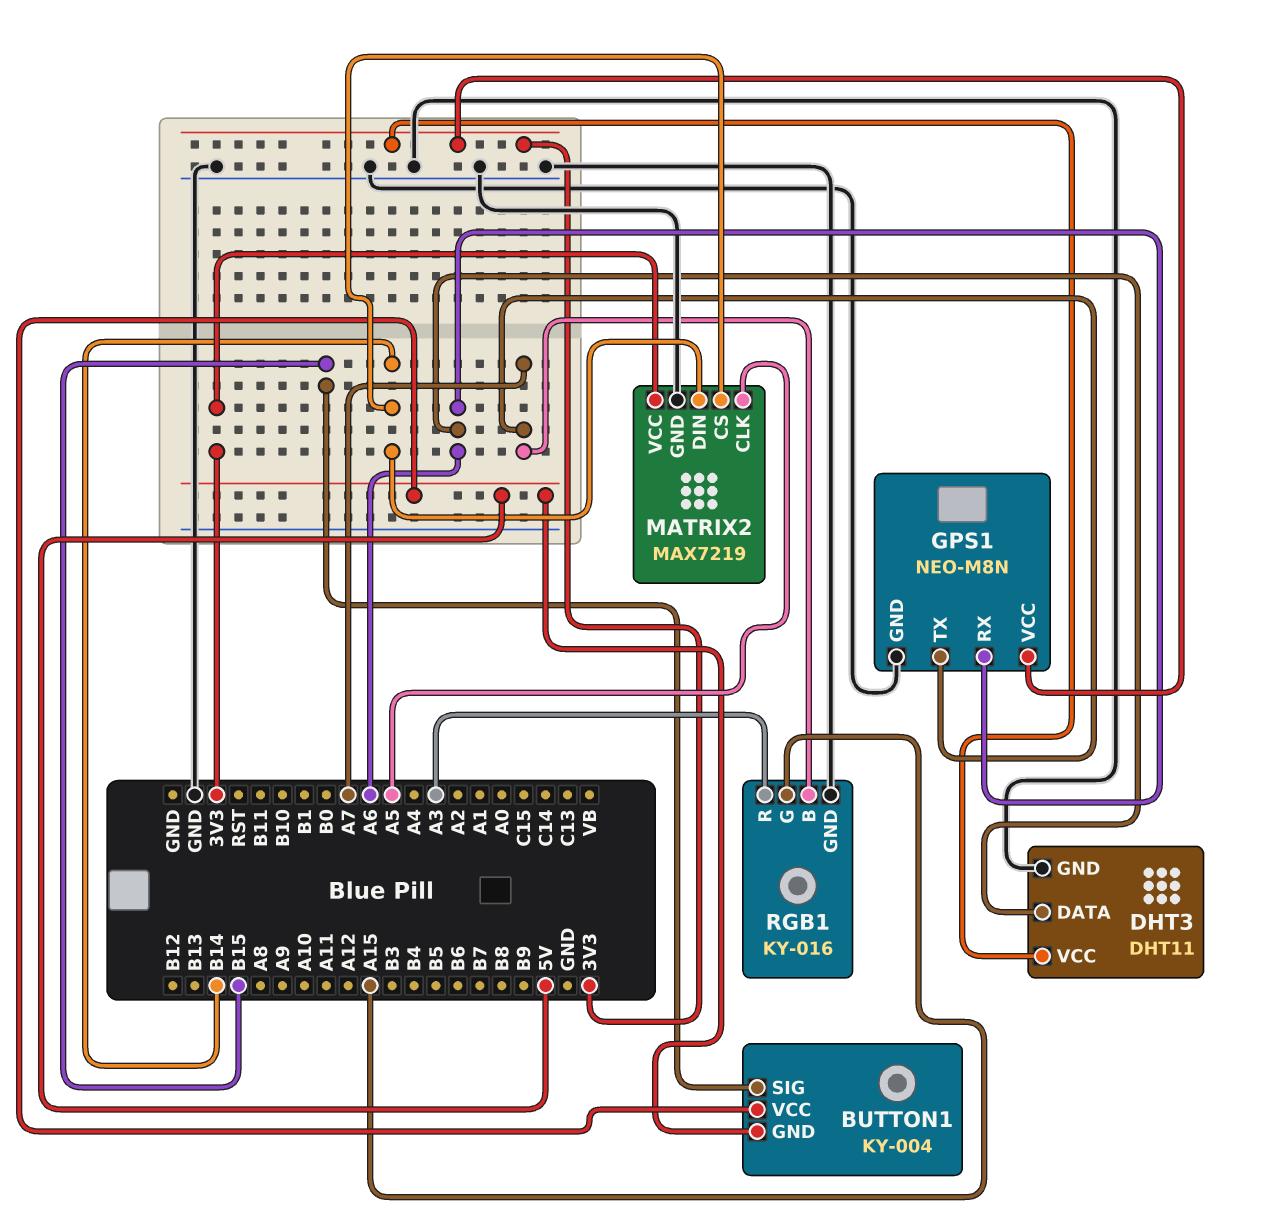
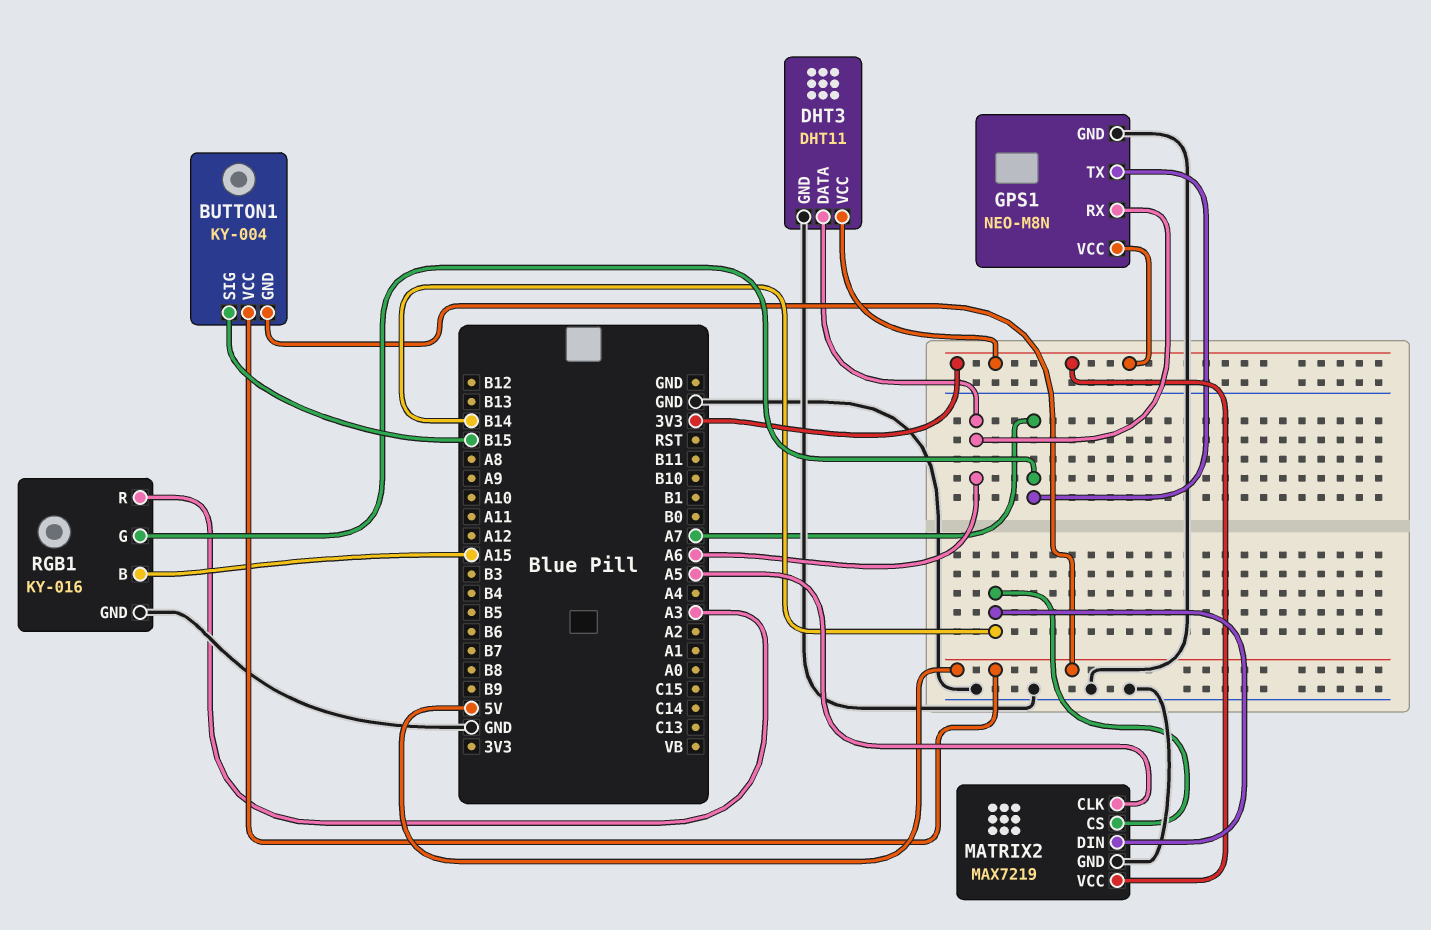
RGB1 pin B: A7 -> A15
RGB1 pin G: A15 -> A7

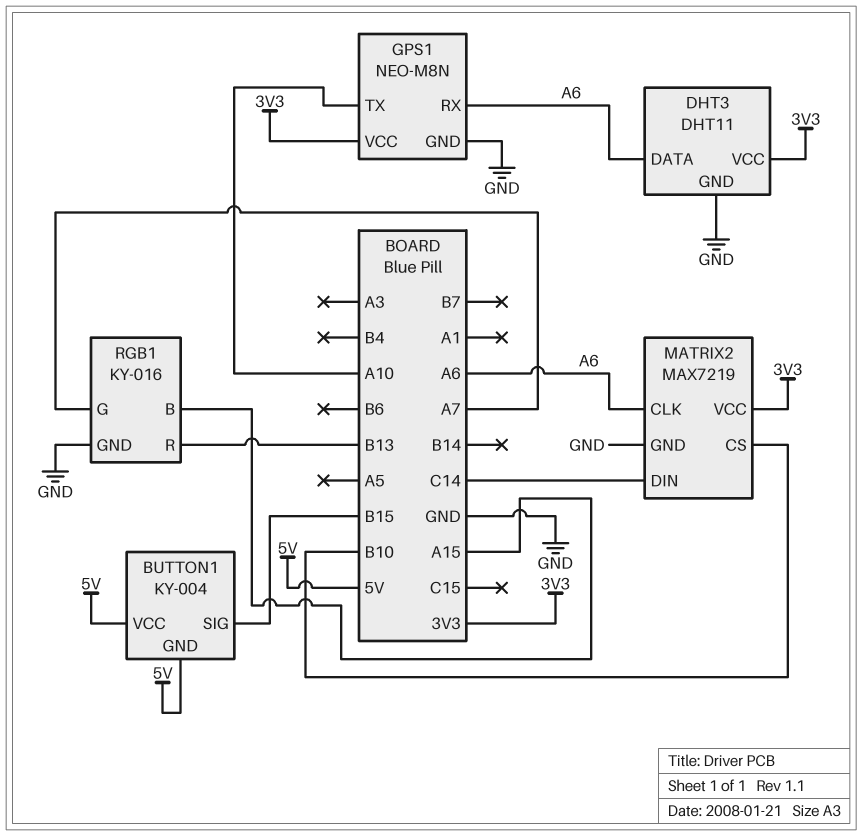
GPS1 pin TX: A7 -> A10
MATRIX2 pin CLK: A5 -> A6
MATRIX2 pin CS: B14 -> B10
MATRIX2 pin DIN: B14 -> C14
RGB1 pin R: A3 -> B13

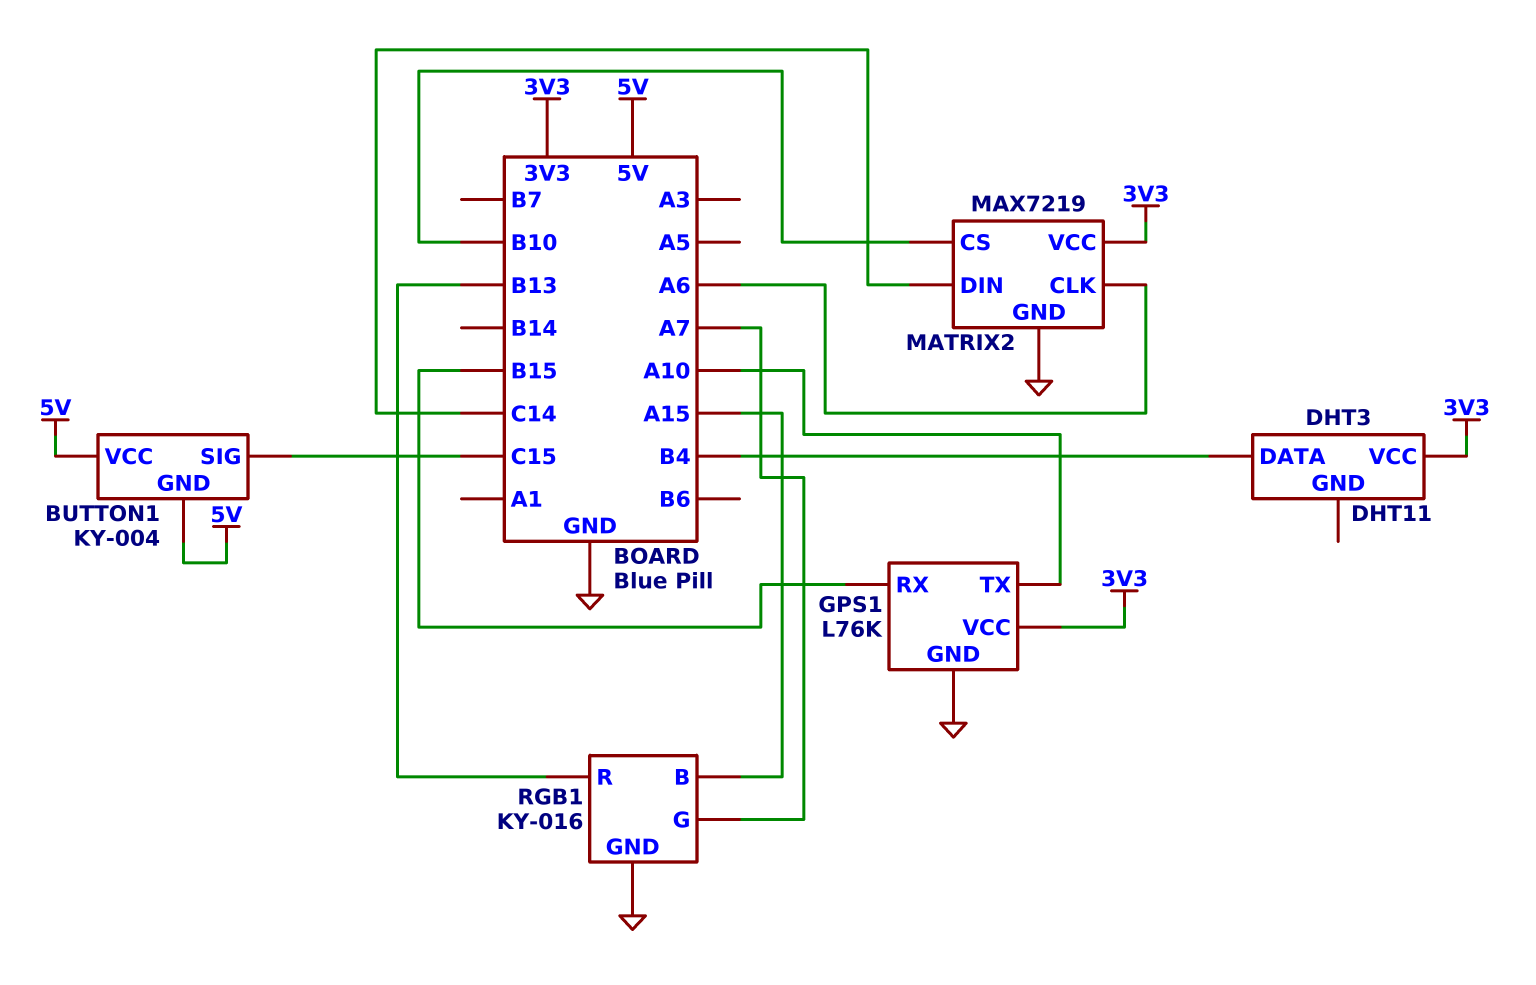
BUTTON1 pin SIG: B15 -> C15
DHT3 pin DATA: A6 -> B4
DHT3 pin GND: GND -> none
GPS1: NEO-M8N -> L76K
GPS1 pin RX: A6 -> B15

